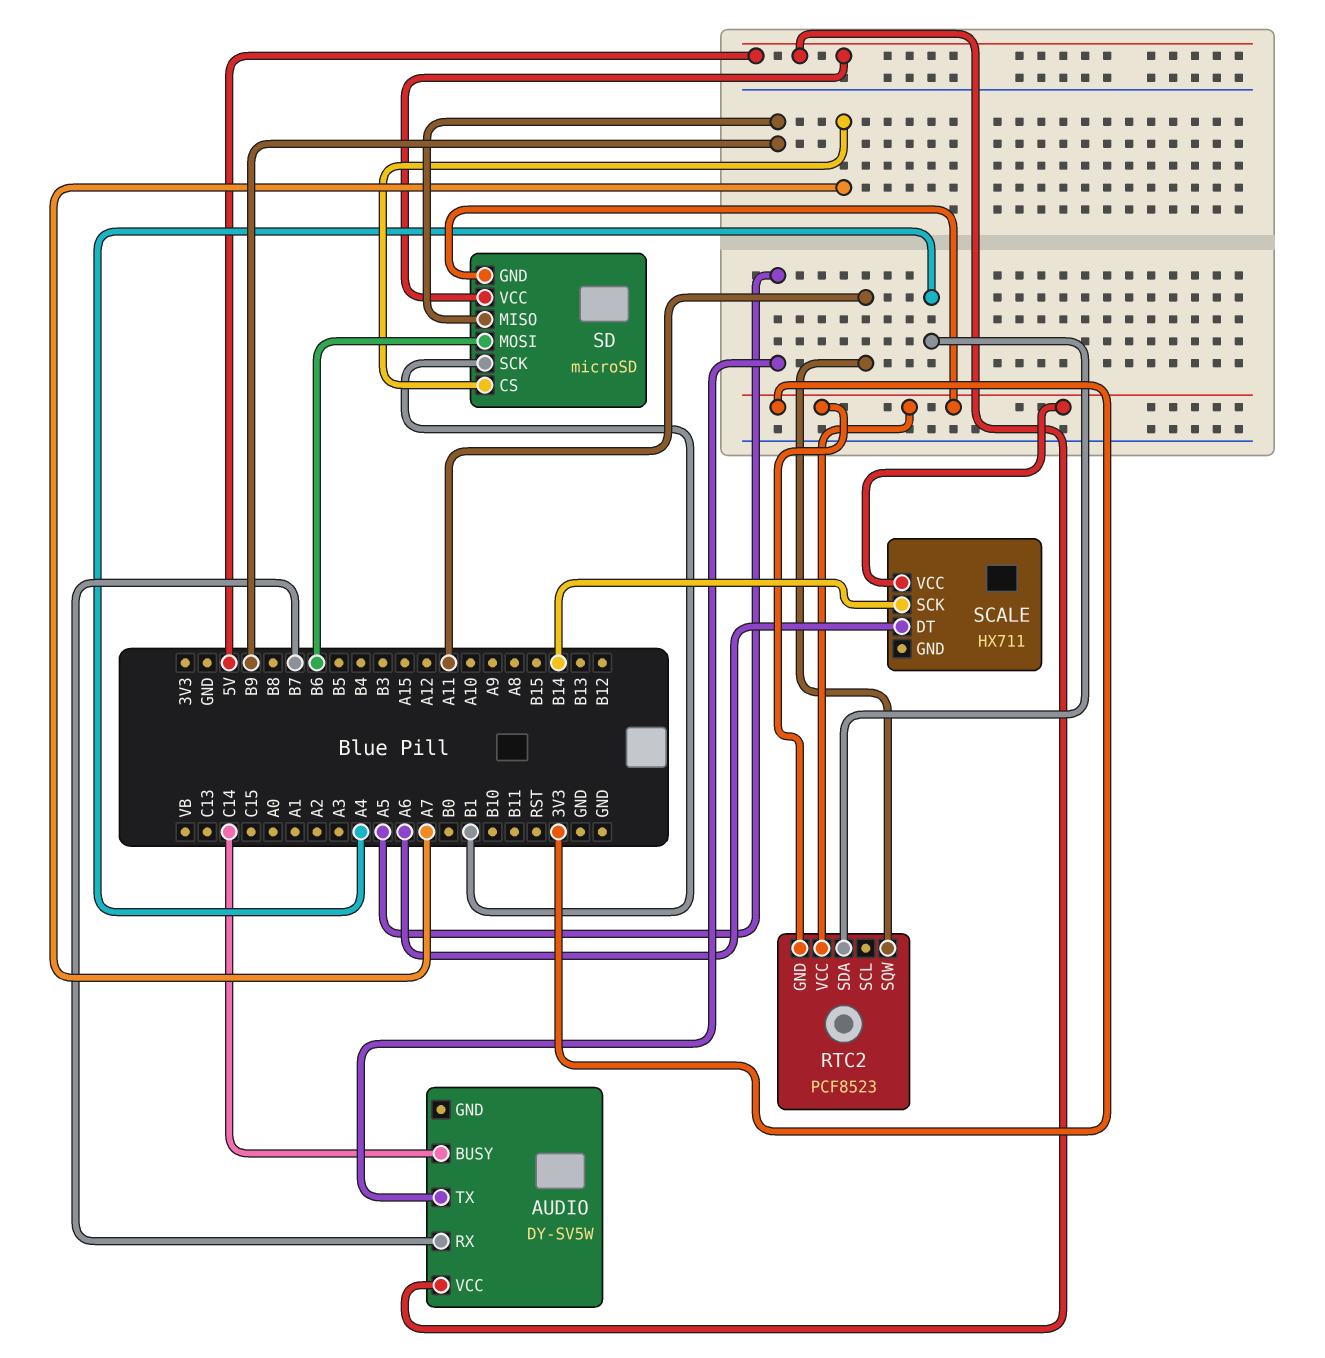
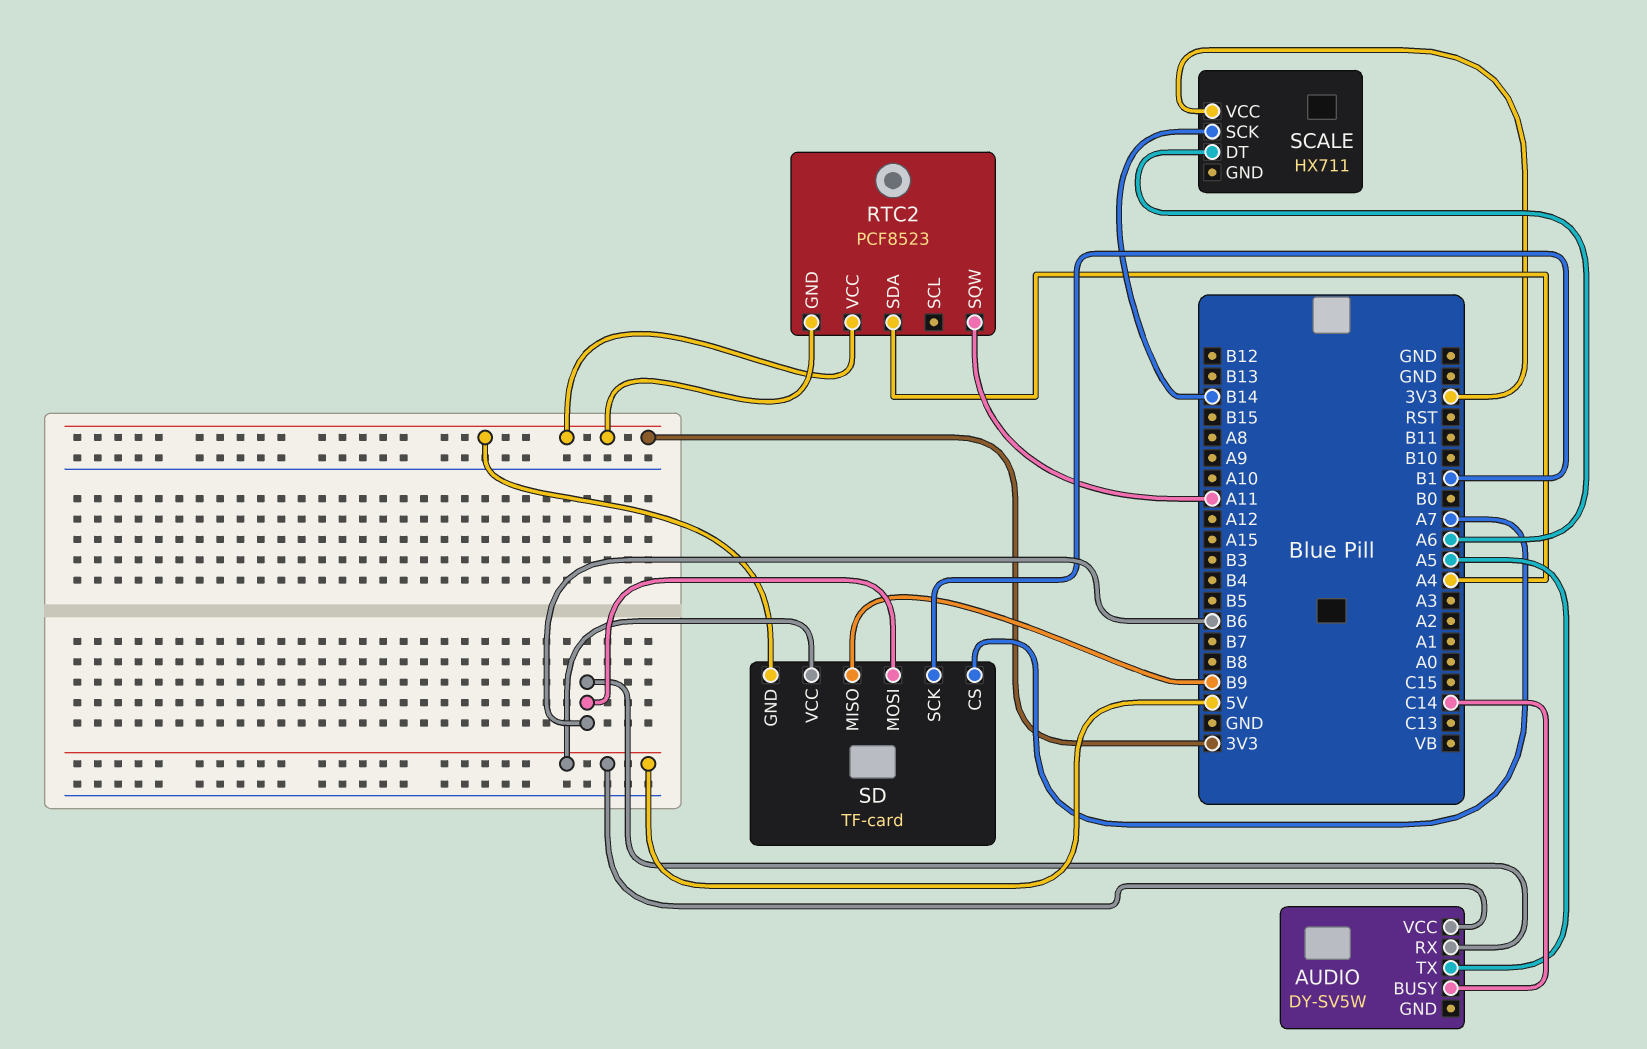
AUDIO pin RX: B7 -> B6
SD: microSD -> TF-card

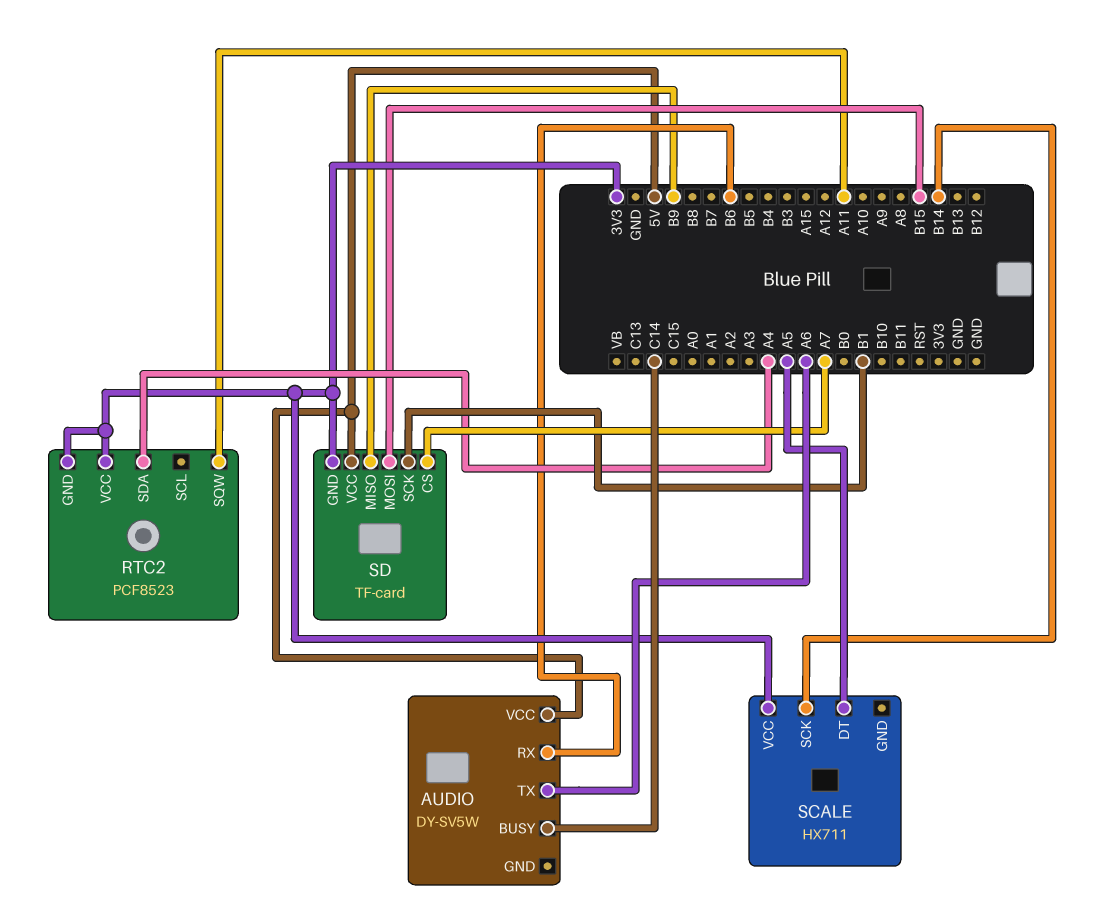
AUDIO pin TX: A5 -> A6
SCALE pin DT: A6 -> A5
SD pin MOSI: B6 -> B15

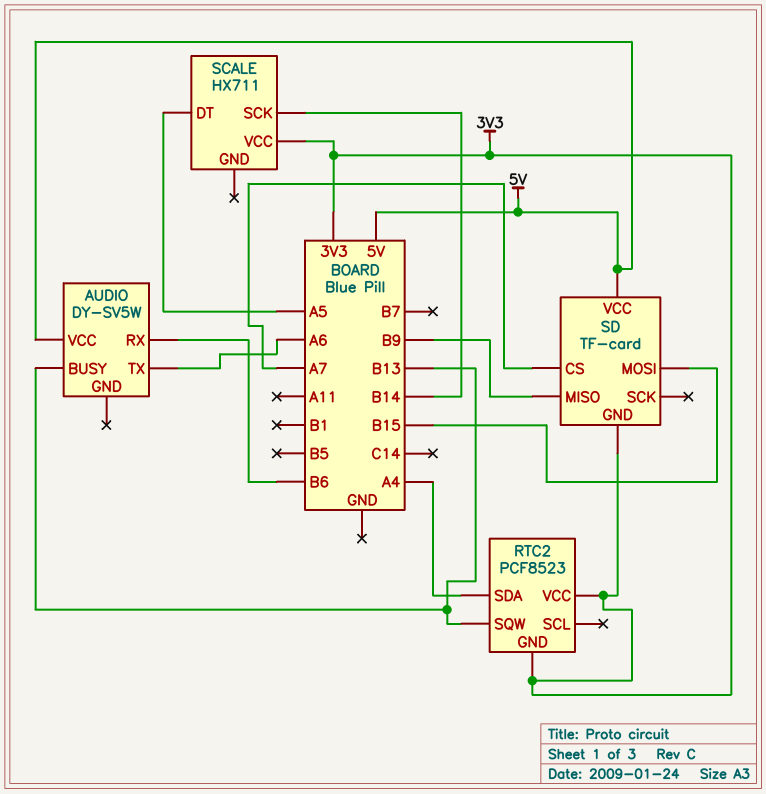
AUDIO pin BUSY: C14 -> B13
RTC2 pin SQW: A11 -> B13
SD pin SCK: B1 -> none

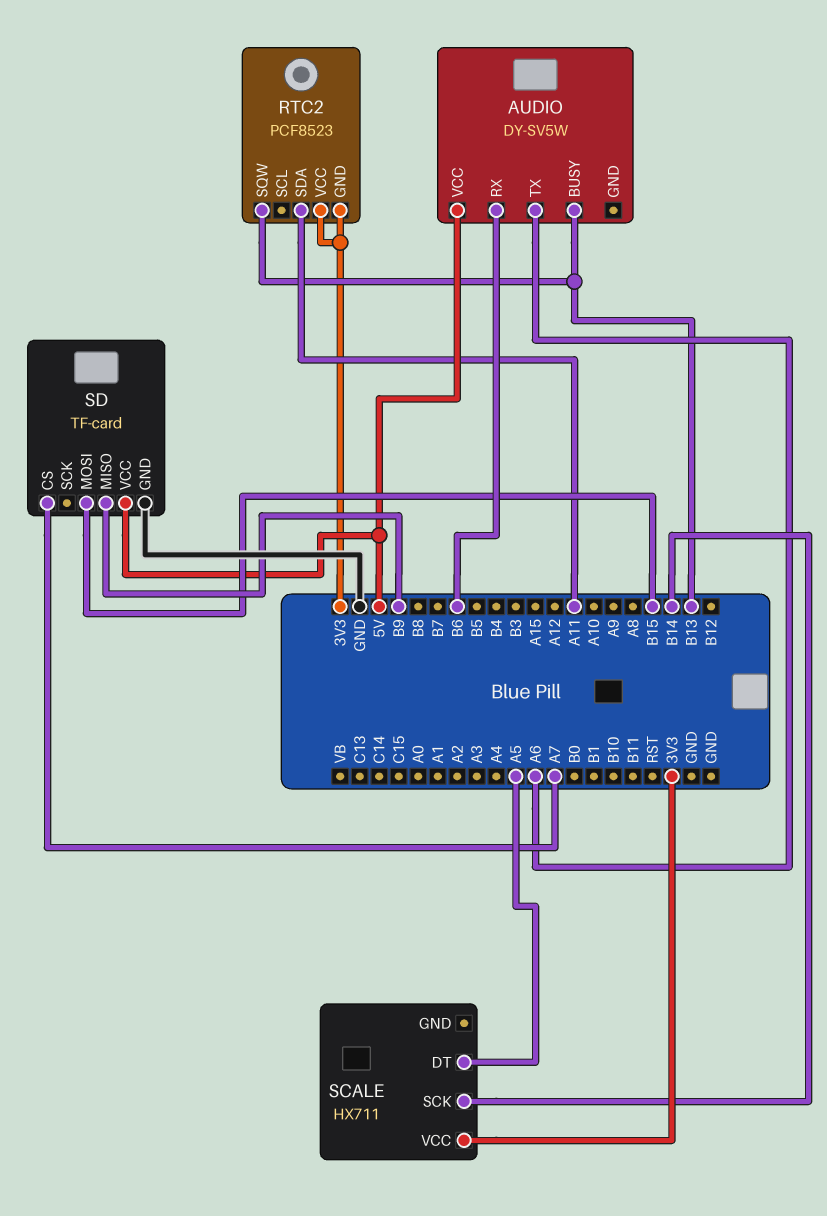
RTC2 pin SDA: A4 -> A11
SD pin GND: 3V3 -> GND

